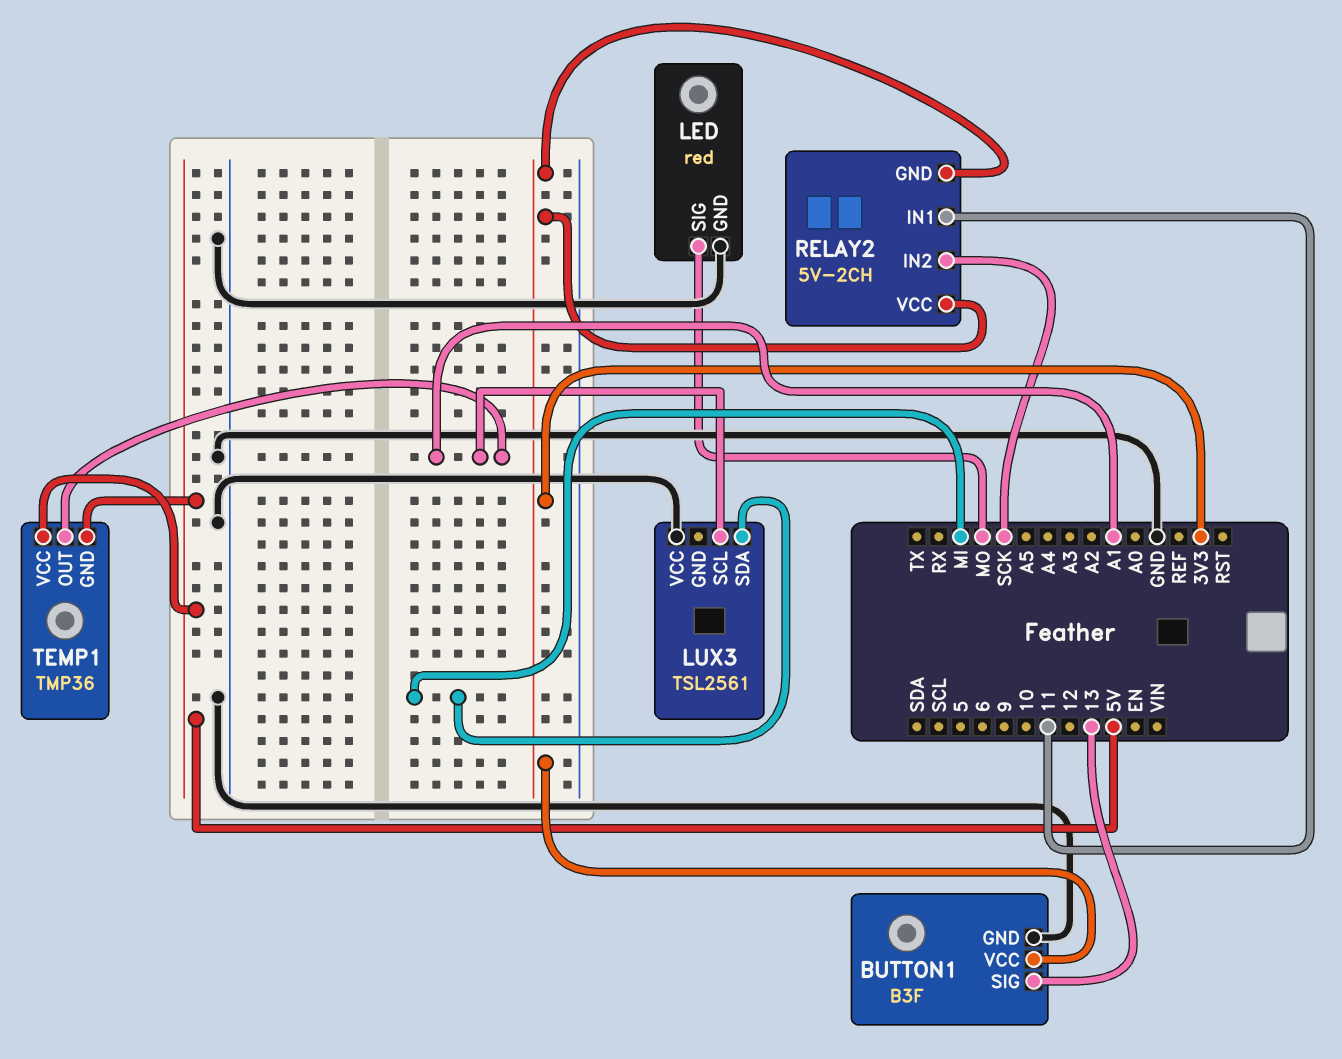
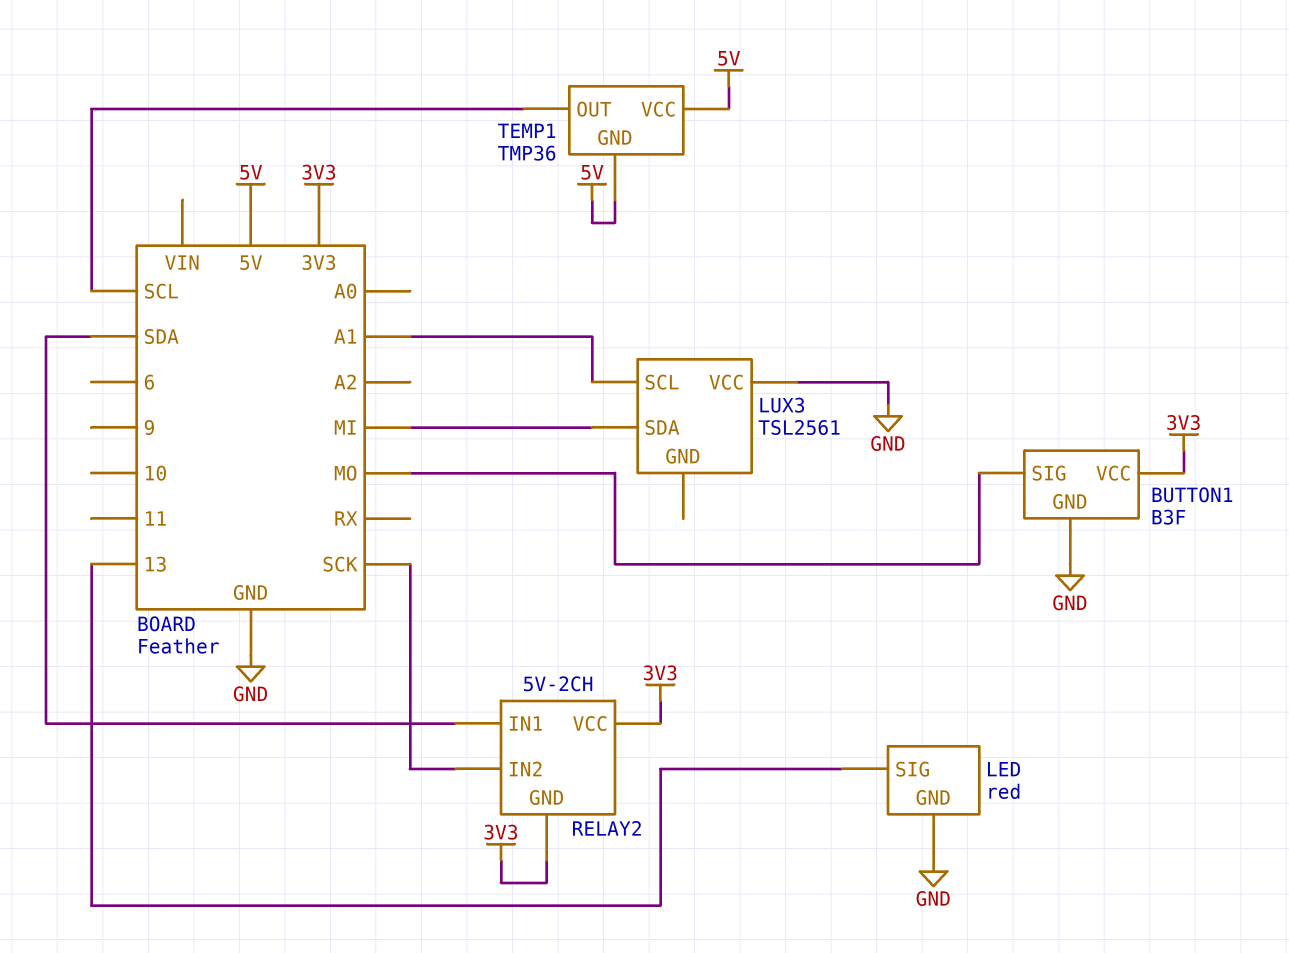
BUTTON1 pin SIG: 13 -> MO
LED pin SIG: MO -> 13
RELAY2 pin IN1: 11 -> SDA
TEMP1 pin OUT: A1 -> SCL

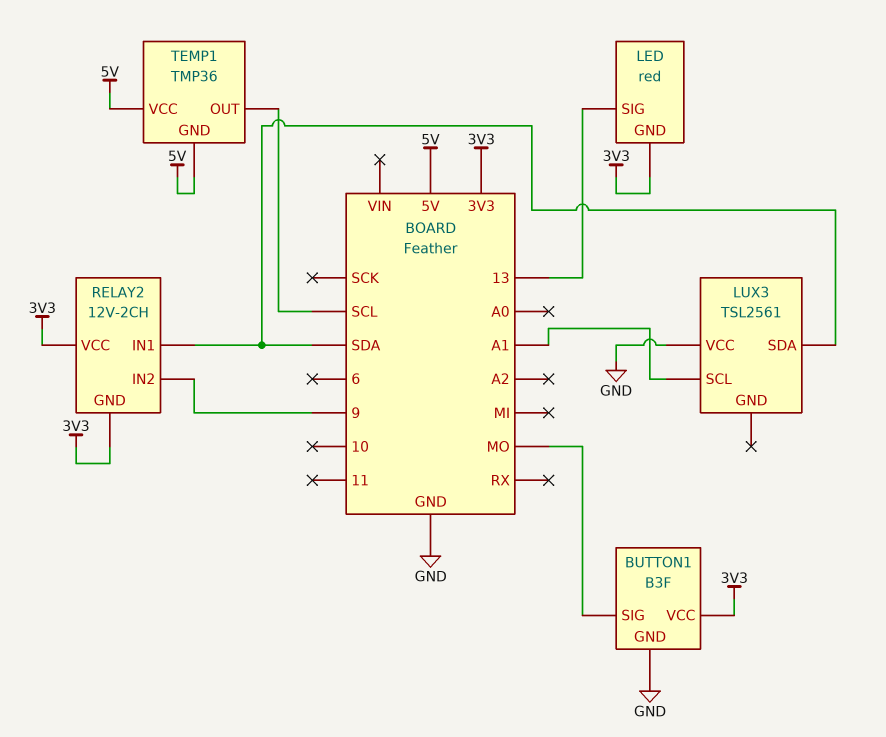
LED pin GND: GND -> 3V3
LUX3 pin SDA: MI -> SDA
RELAY2: 5V-2CH -> 12V-2CH
RELAY2 pin IN2: SCK -> 9

